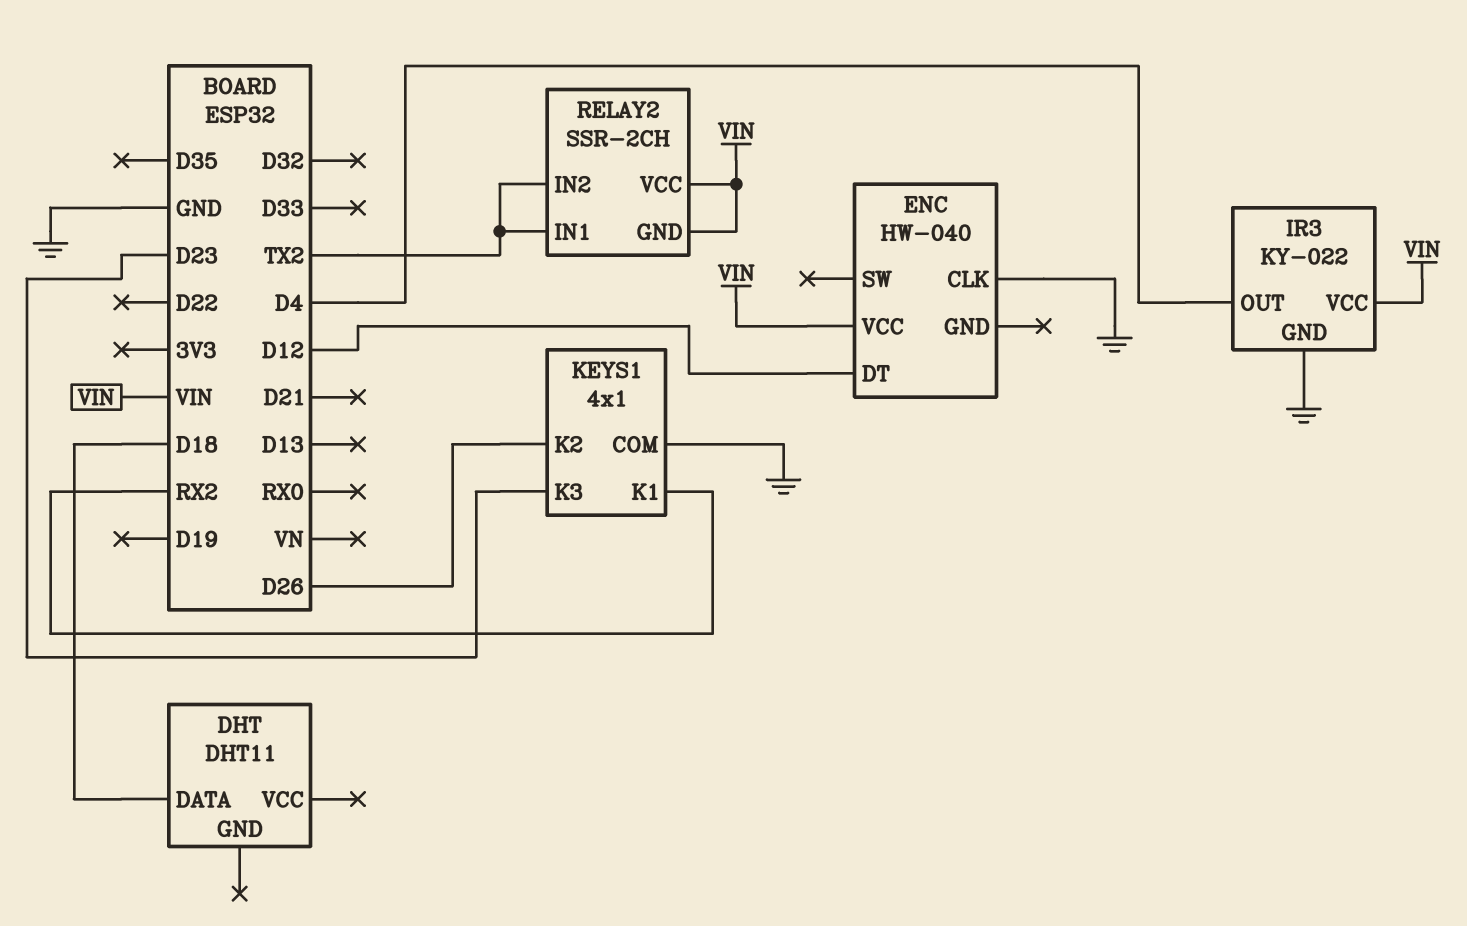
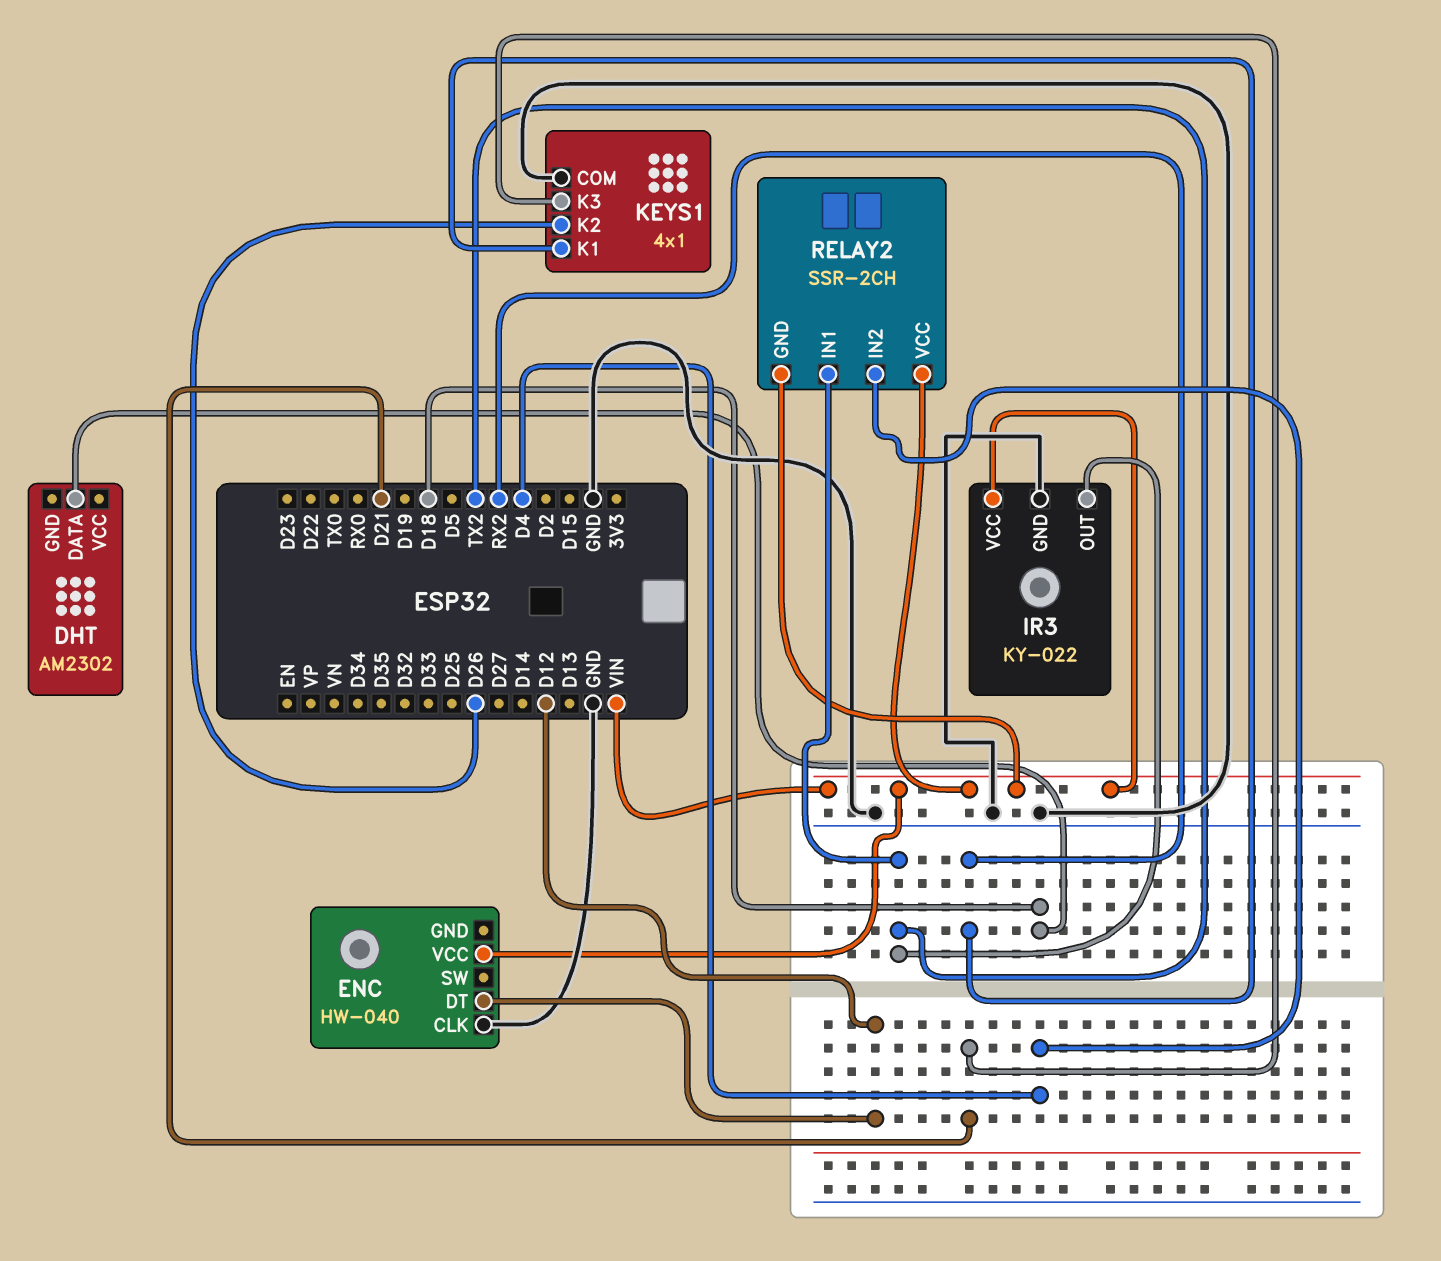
DHT: DHT11 -> AM2302
IR3 pin OUT: D4 -> TX2
KEYS1 pin K3: D23 -> D21
RELAY2 pin IN2: TX2 -> D4

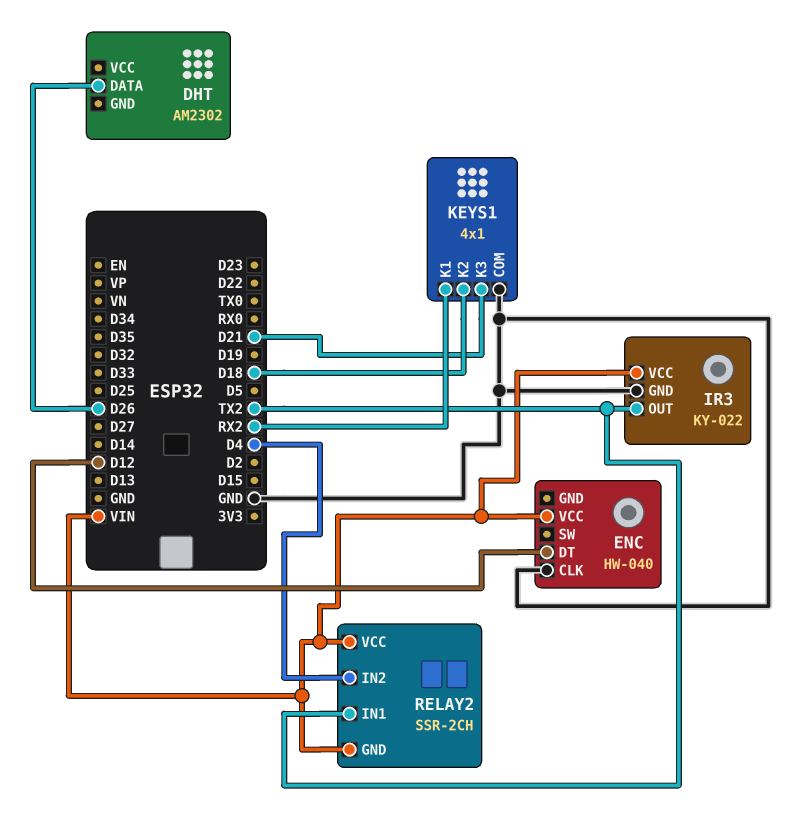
DHT pin DATA: D18 -> D26
KEYS1 pin K2: D26 -> D18

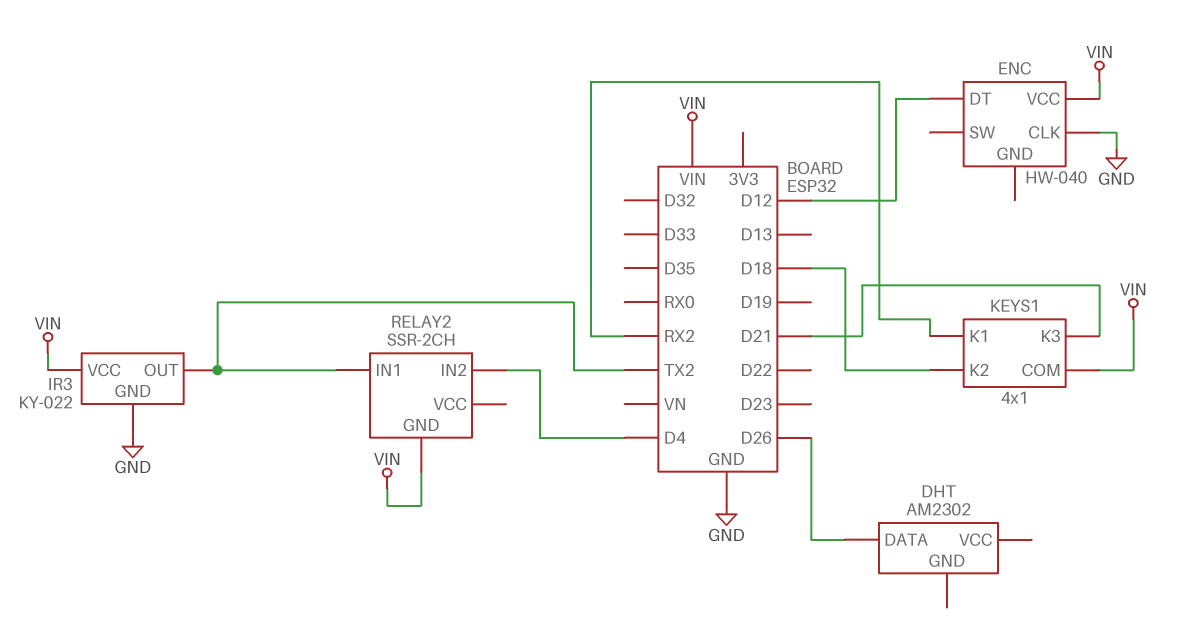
KEYS1 pin COM: GND -> VIN
RELAY2 pin VCC: VIN -> none

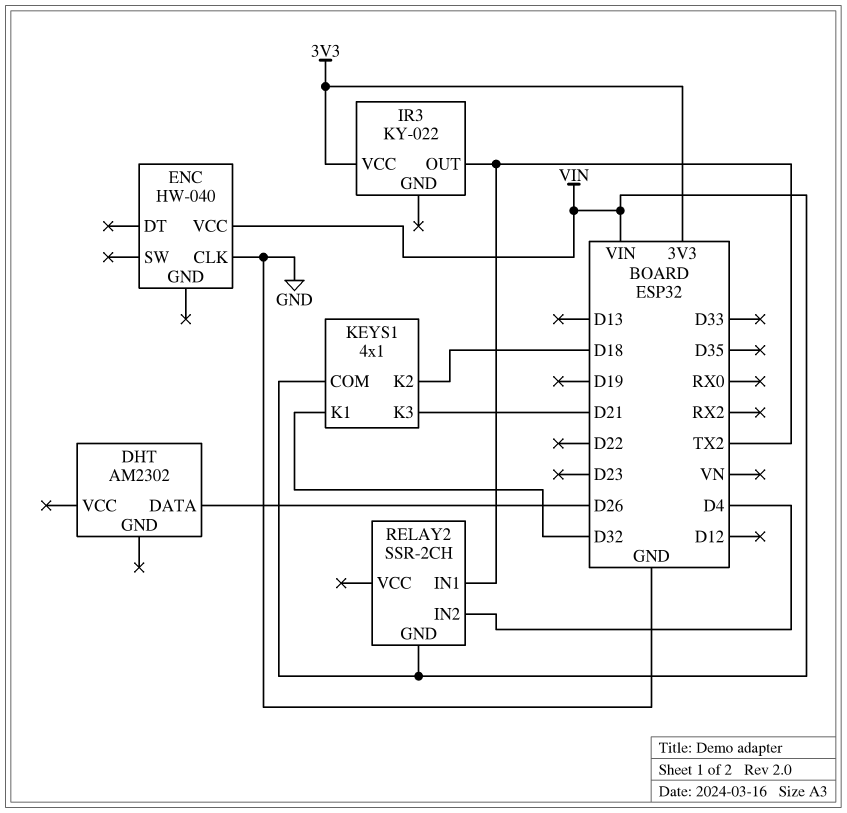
ENC pin DT: D12 -> none
IR3 pin GND: GND -> none
IR3 pin VCC: VIN -> 3V3
KEYS1 pin K1: RX2 -> D32

